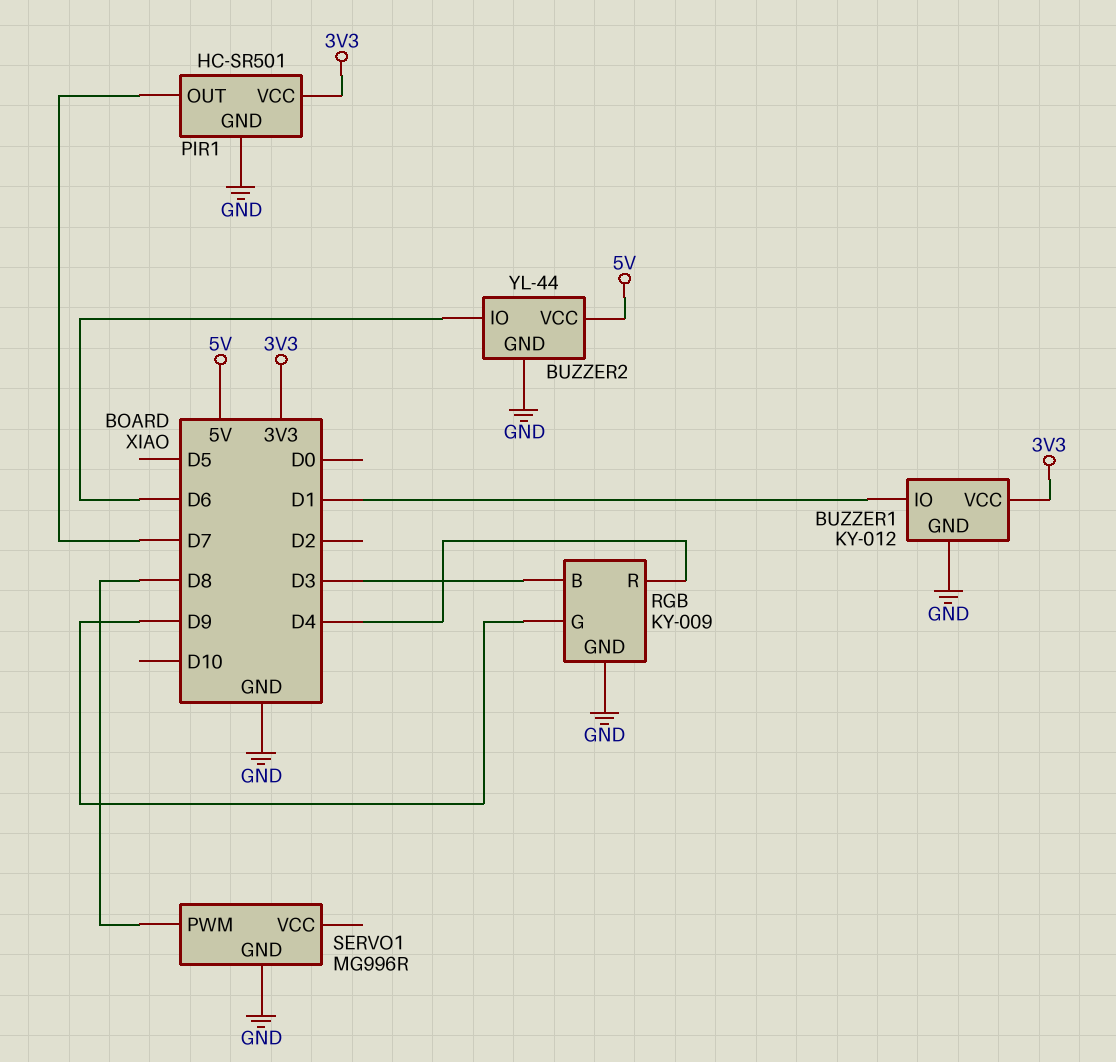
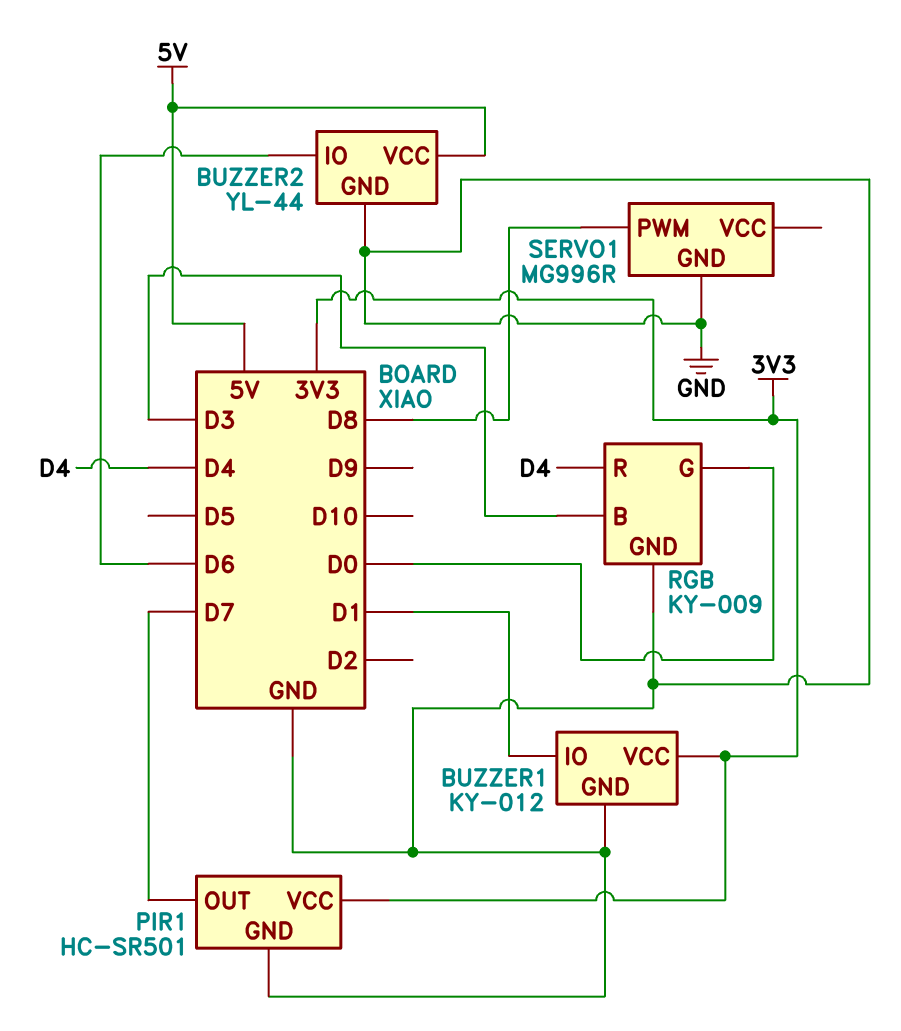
RGB pin G: D9 -> D0

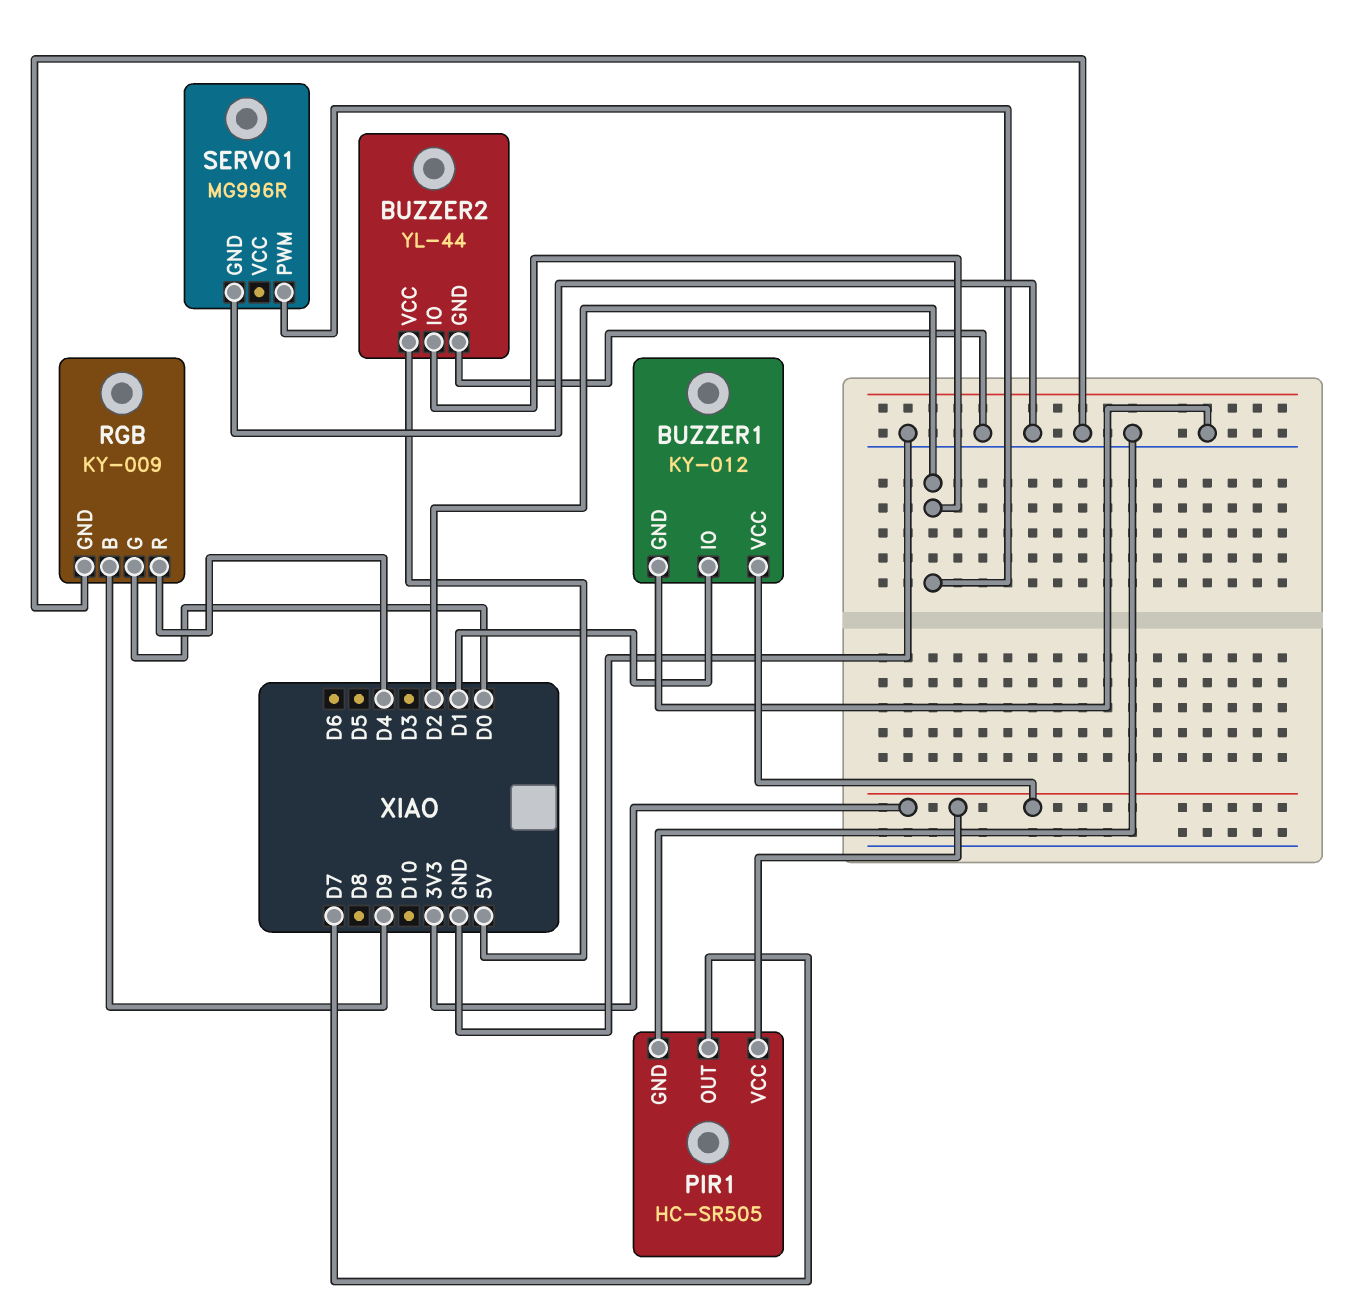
BUZZER2 pin IO: D6 -> D2
PIR1: HC-SR501 -> HC-SR505
RGB pin B: D3 -> D9
SERVO1 pin PWM: D8 -> D2

